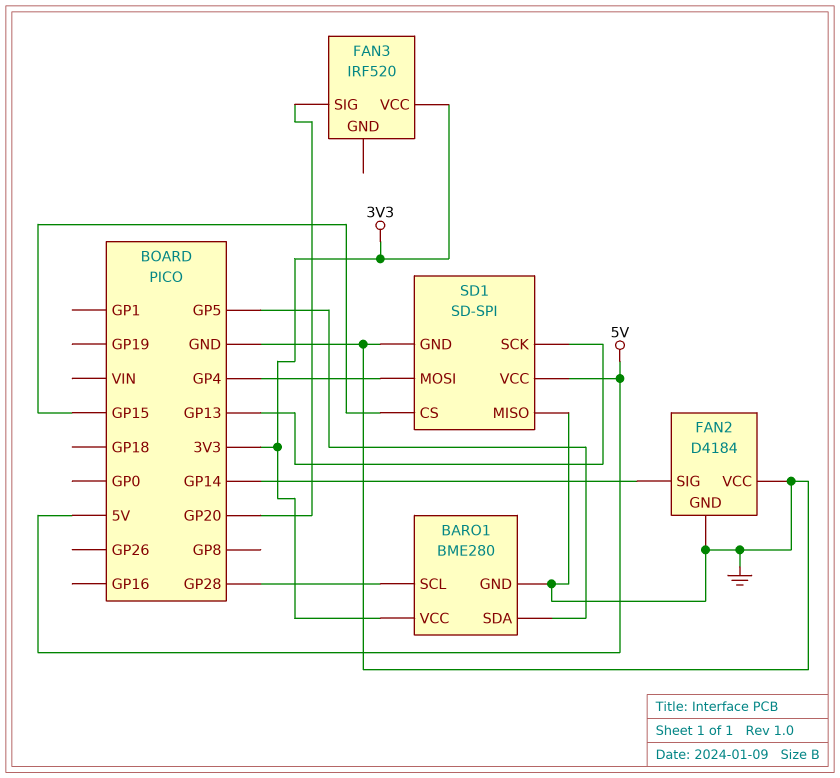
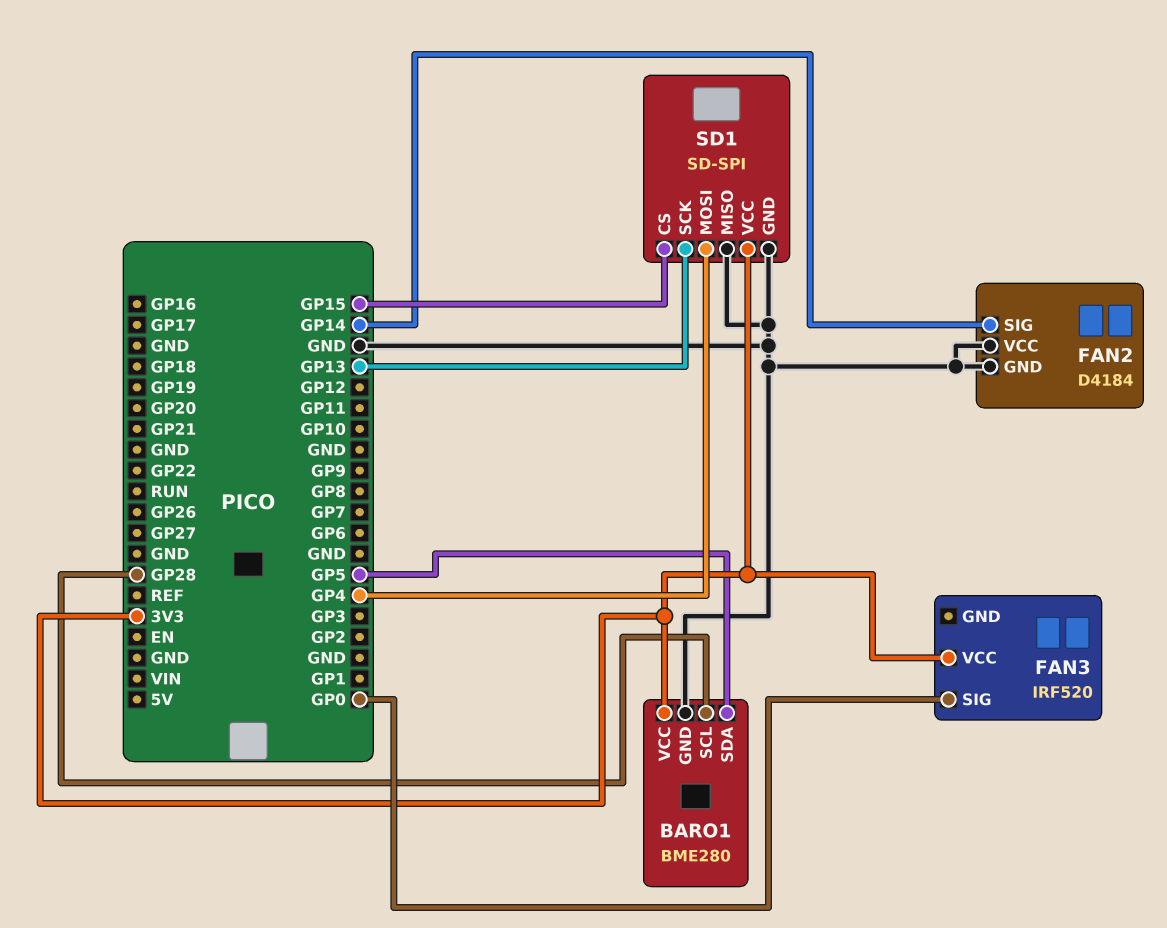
FAN3 pin SIG: GP20 -> GP0
SD1 pin VCC: 5V -> 3V3

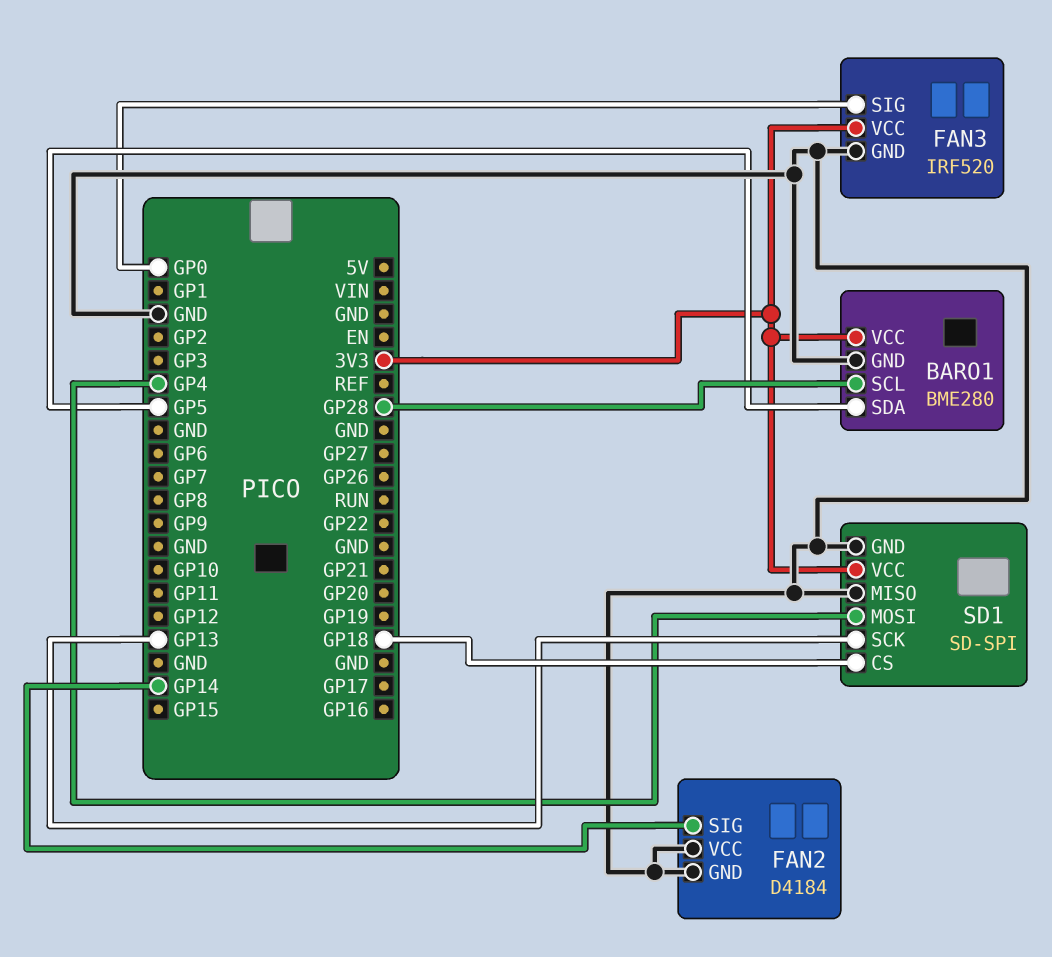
FAN3 pin GND: none -> GND
SD1 pin CS: GP15 -> GP18

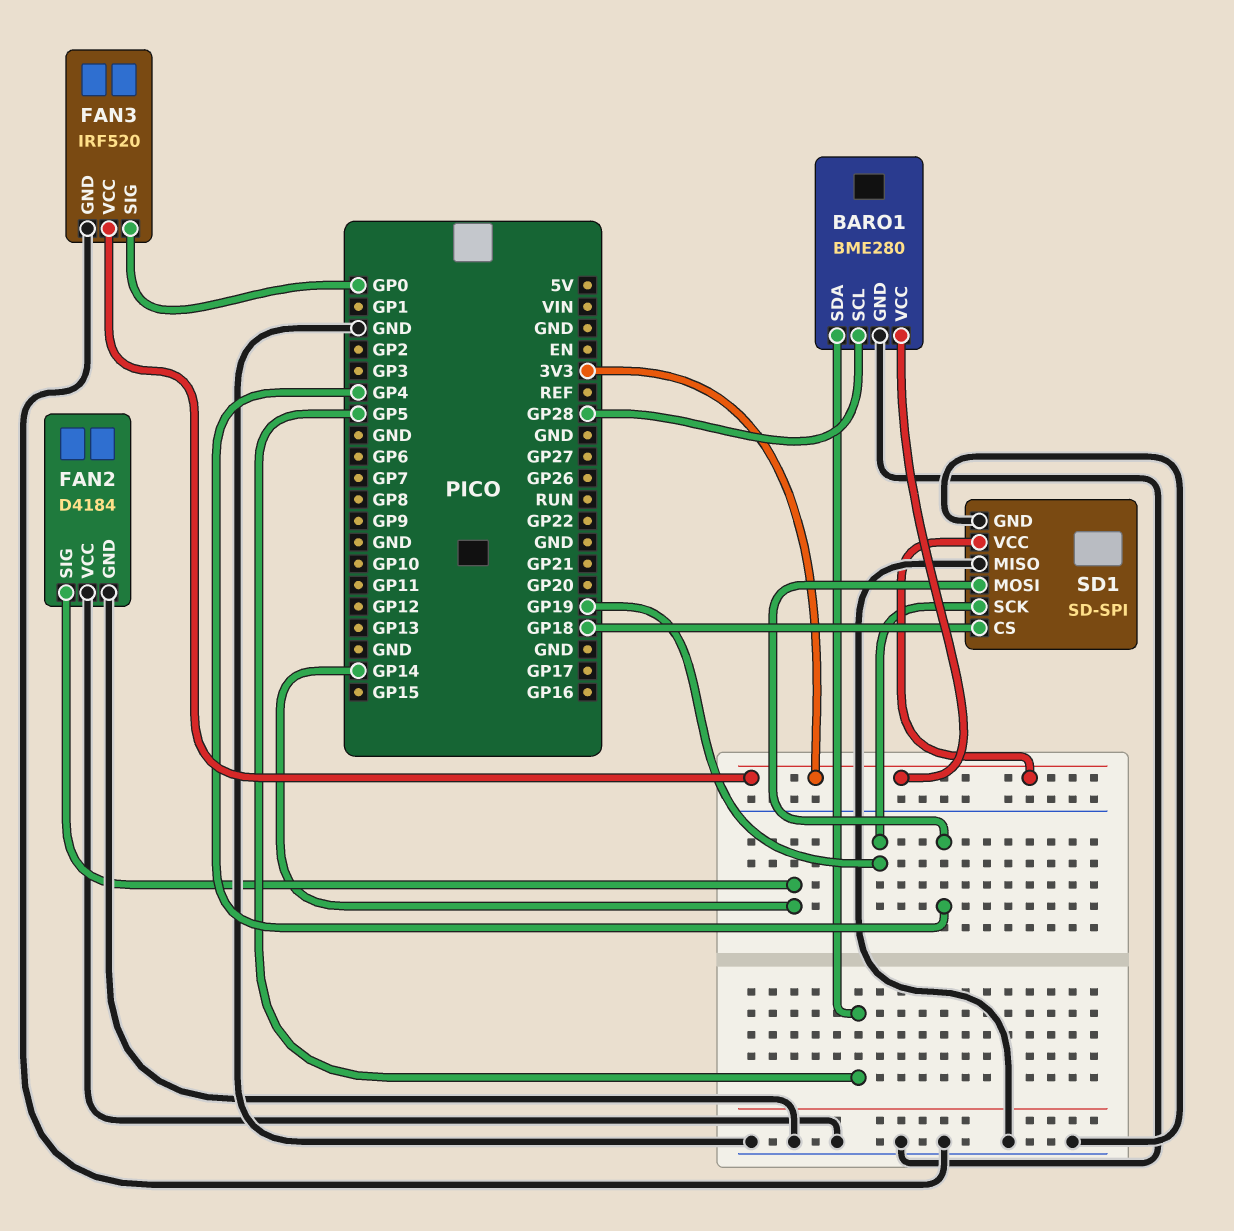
SD1 pin SCK: GP13 -> GP19

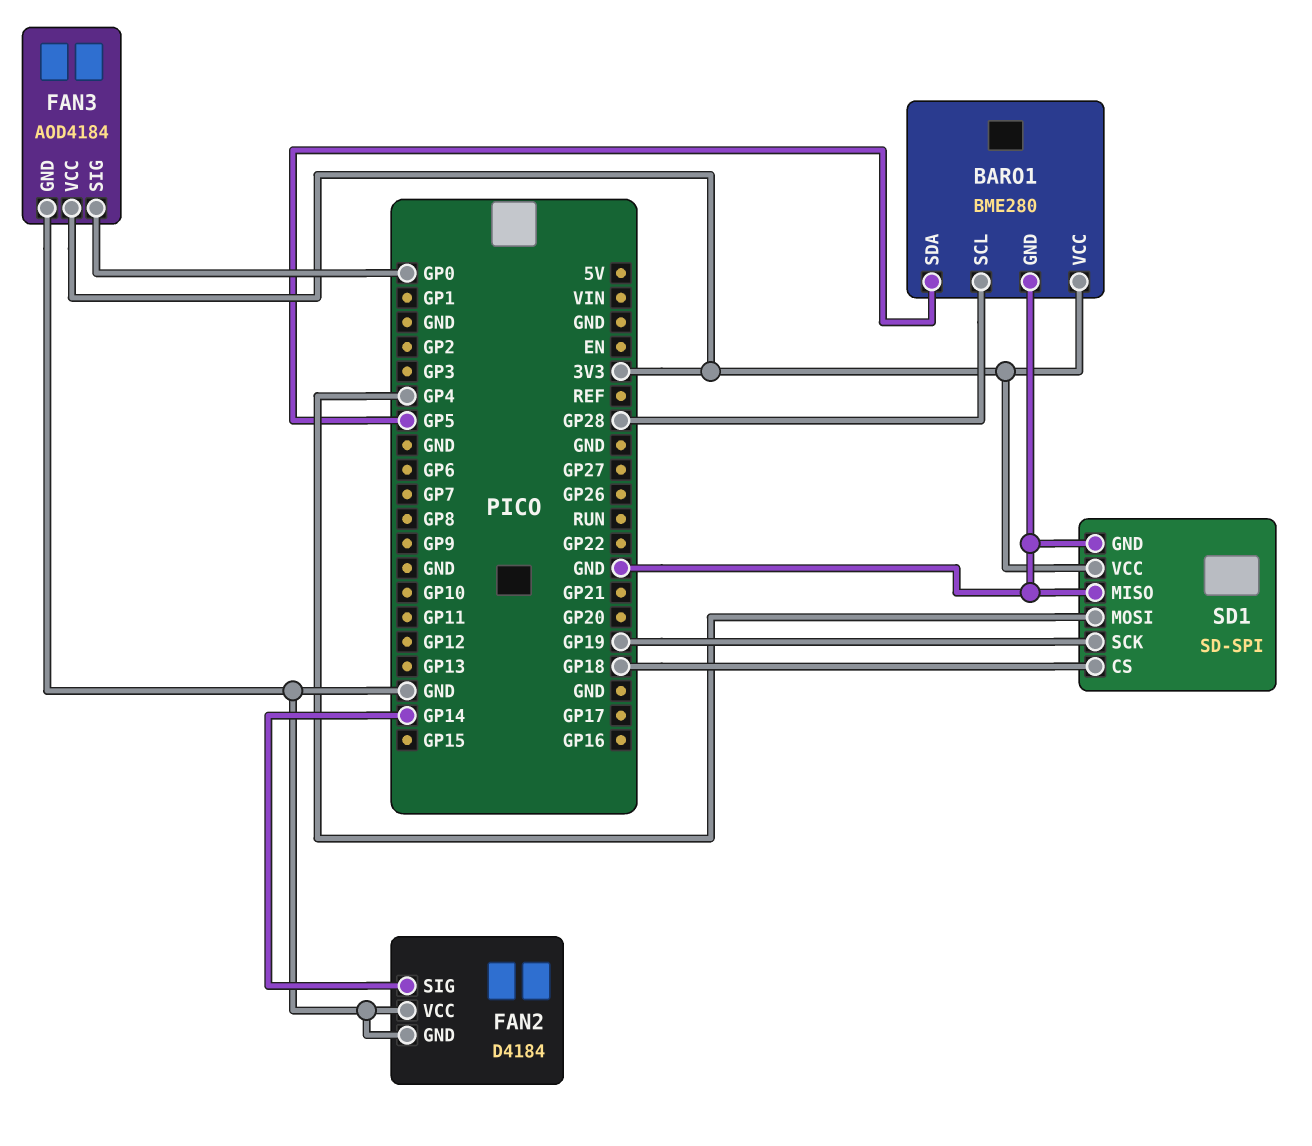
FAN3: IRF520 -> AOD4184

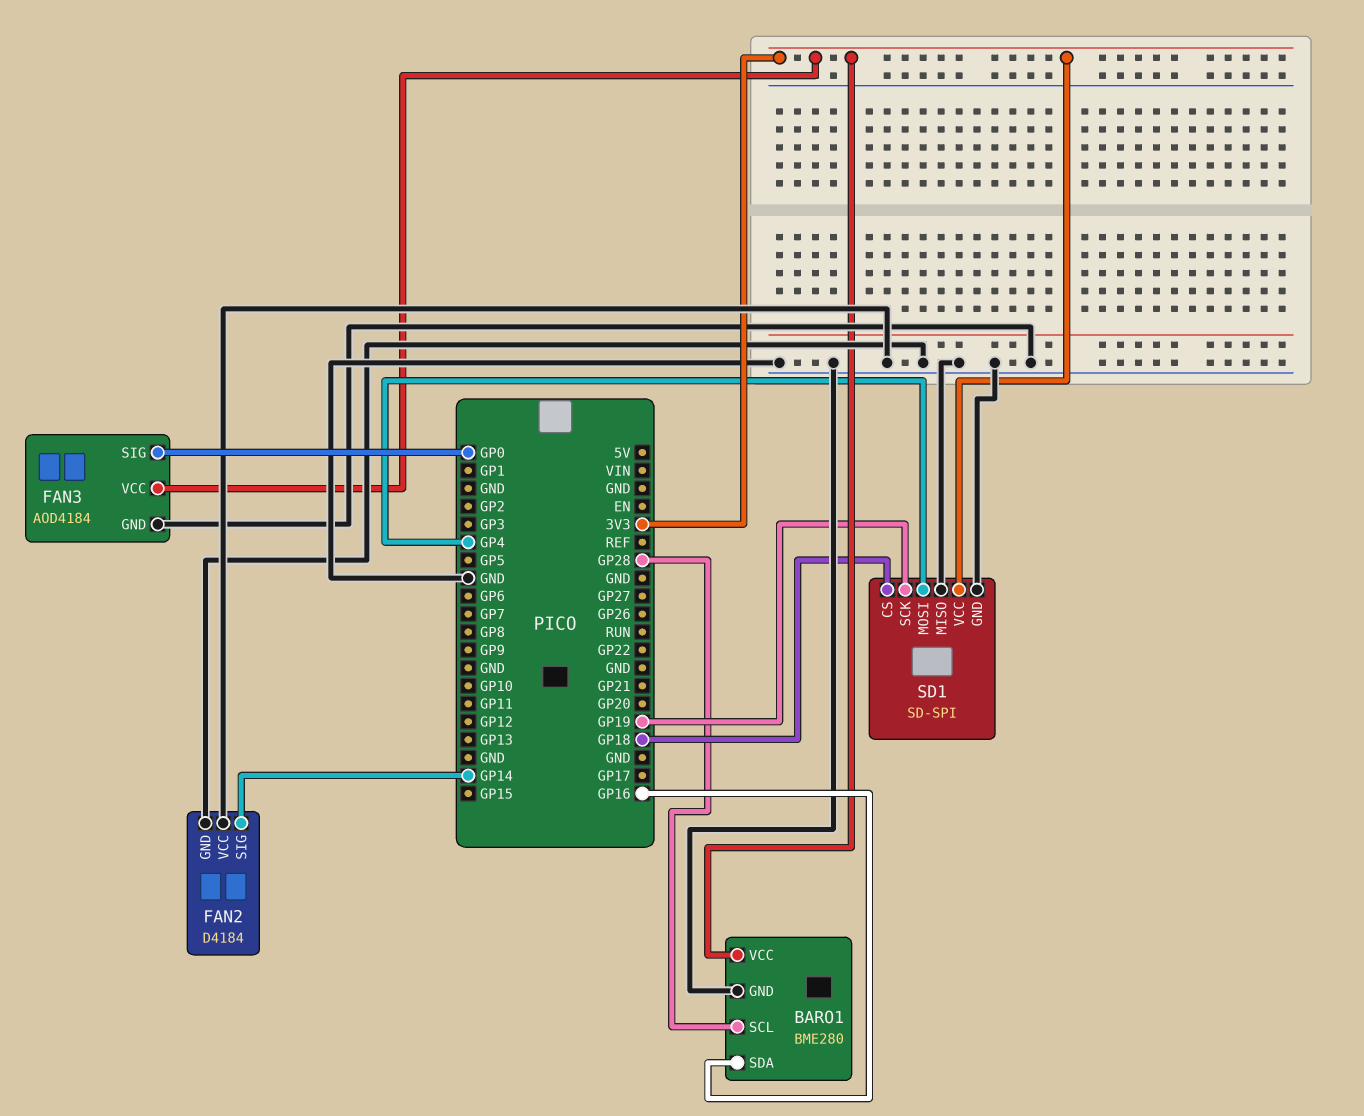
BARO1 pin SDA: GP5 -> GP16

